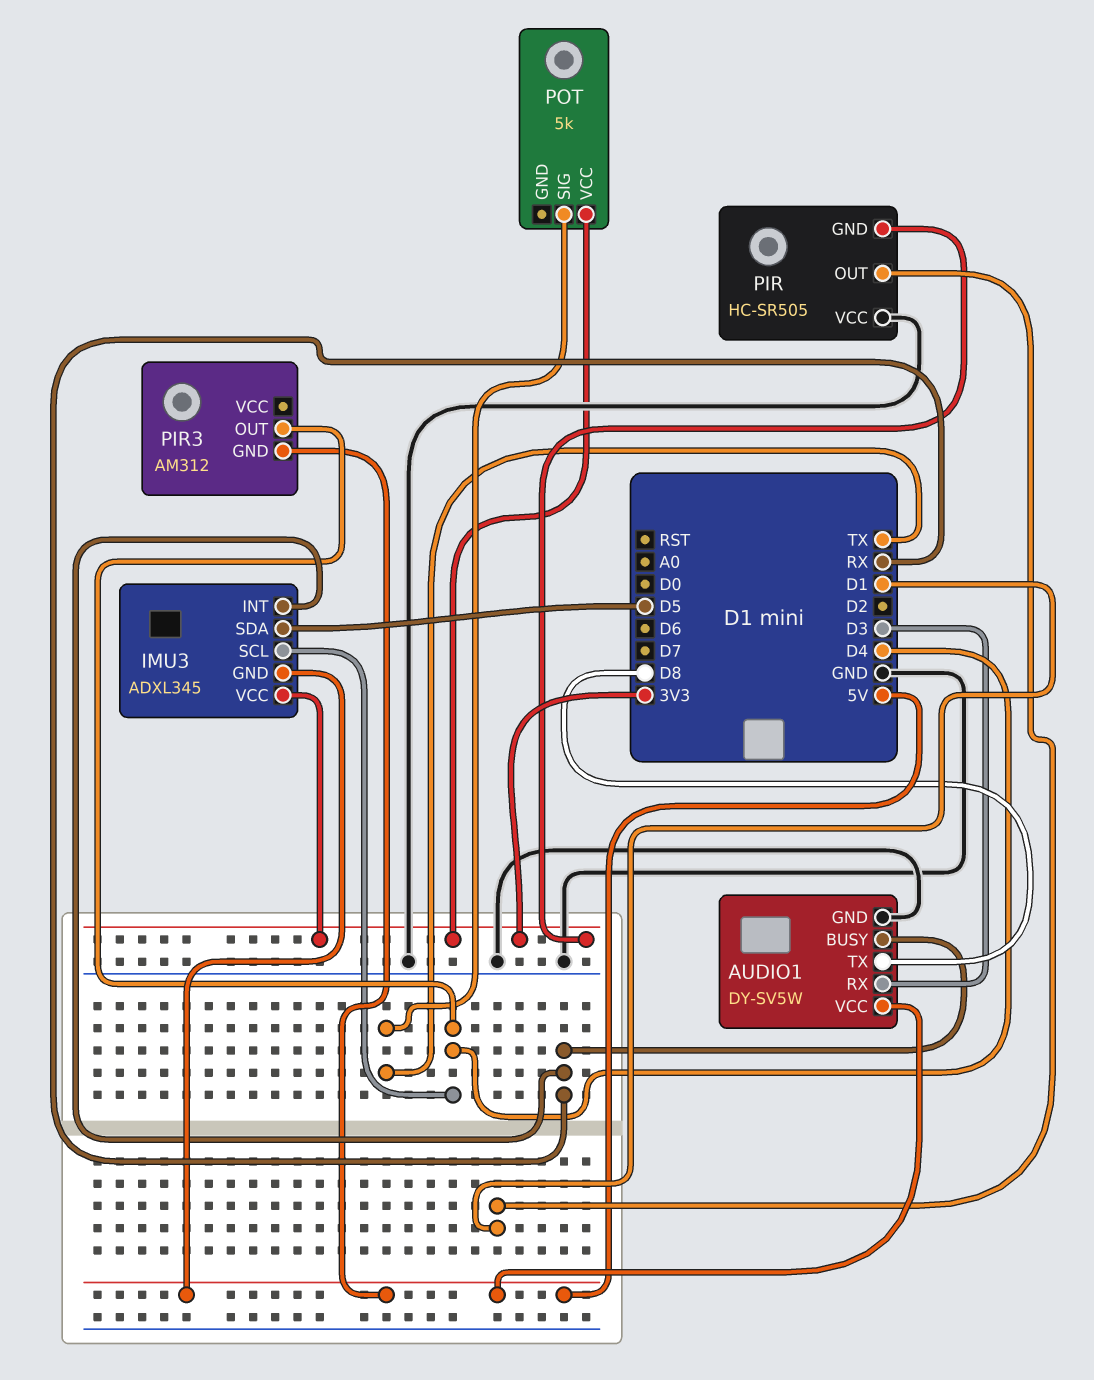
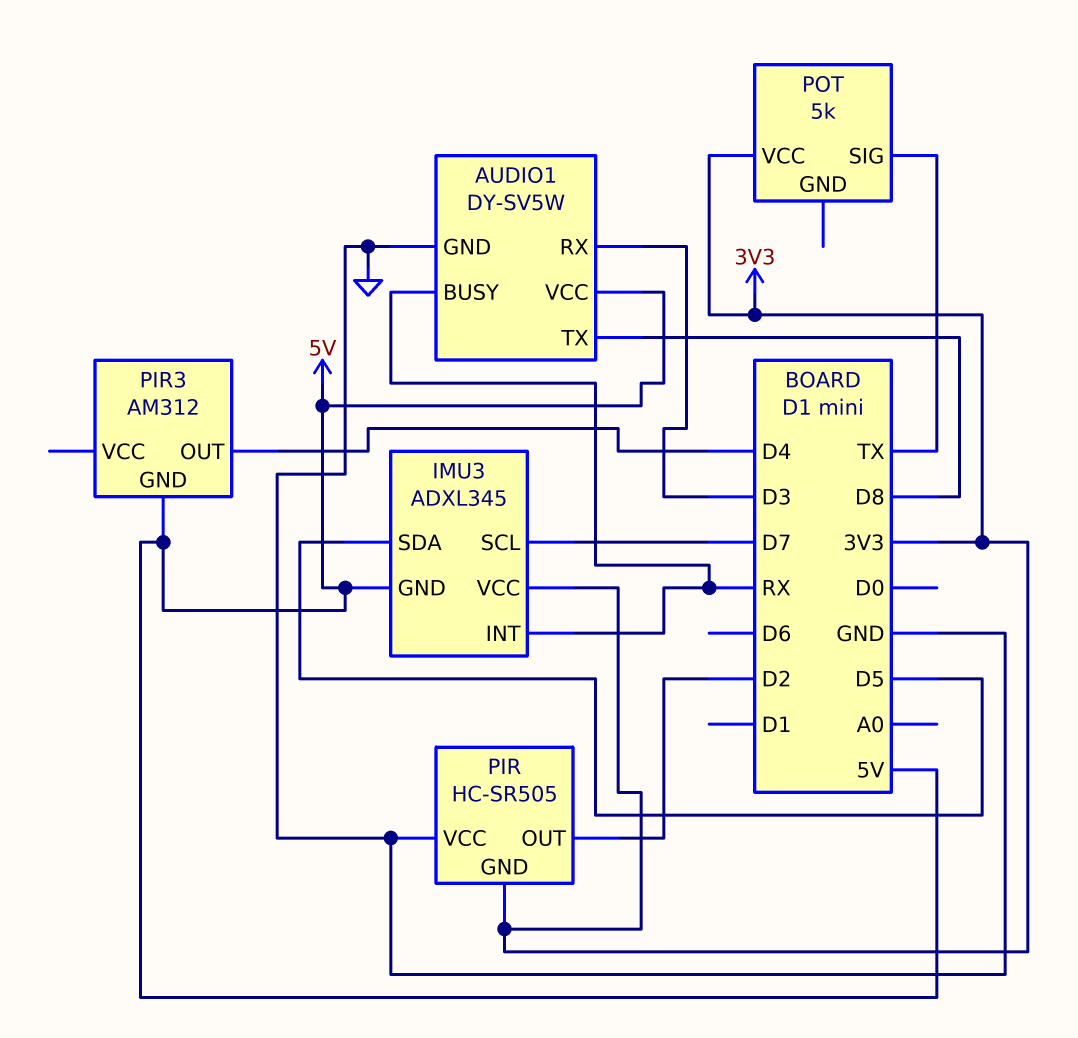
IMU3 pin SCL: D4 -> D7
PIR pin OUT: D1 -> D2

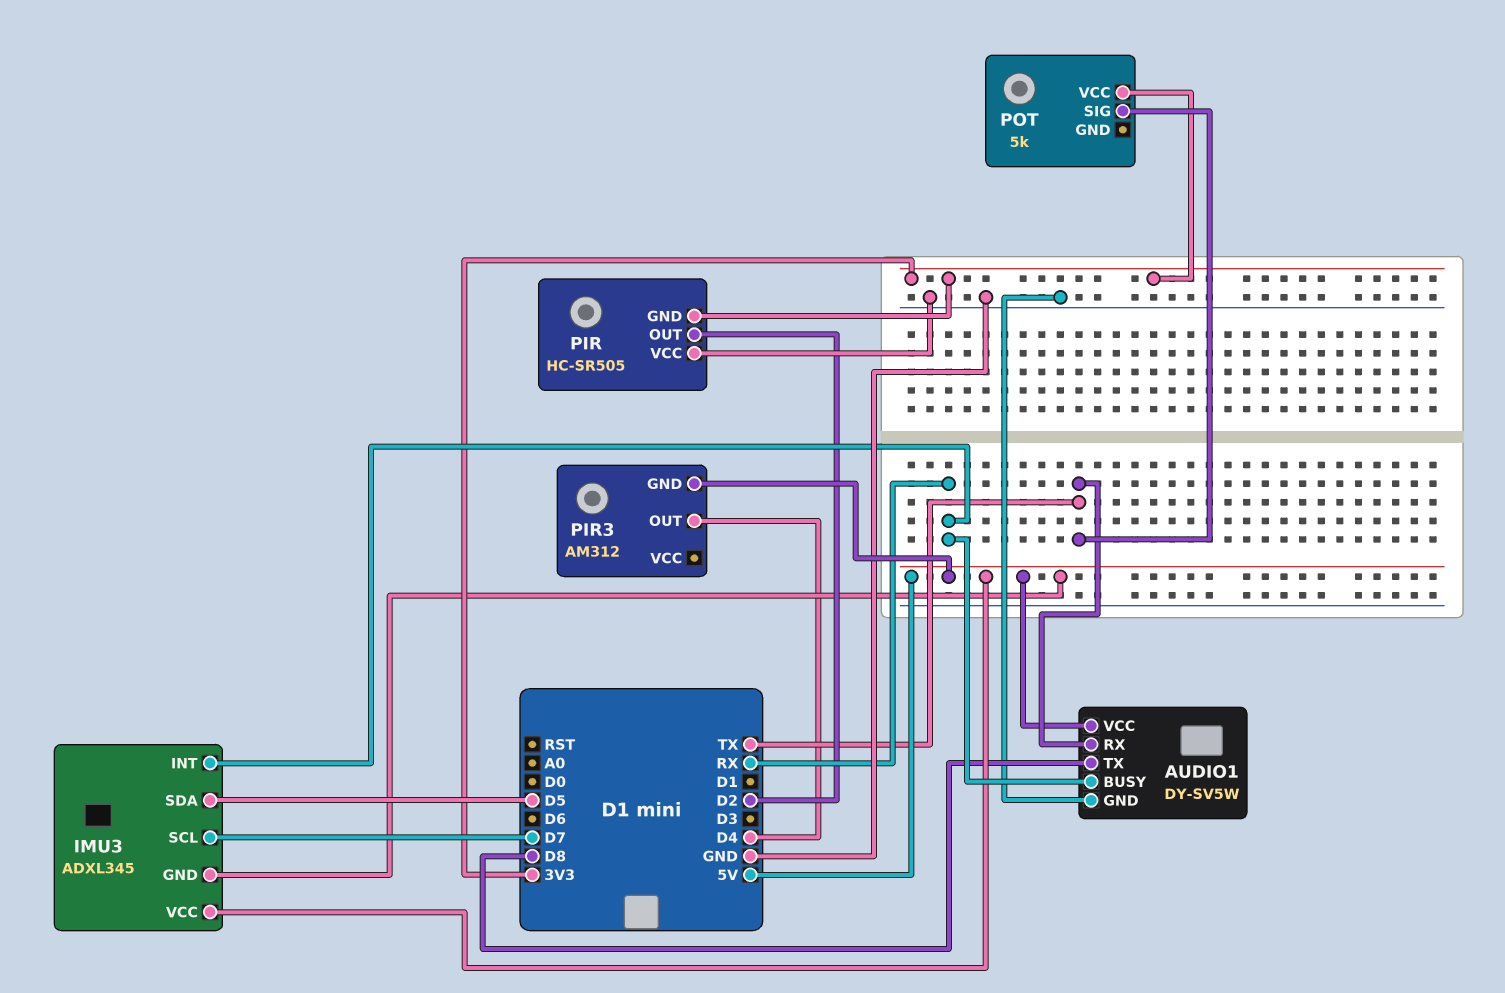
AUDIO1 pin RX: D3 -> TX
IMU3 pin VCC: 3V3 -> 5V

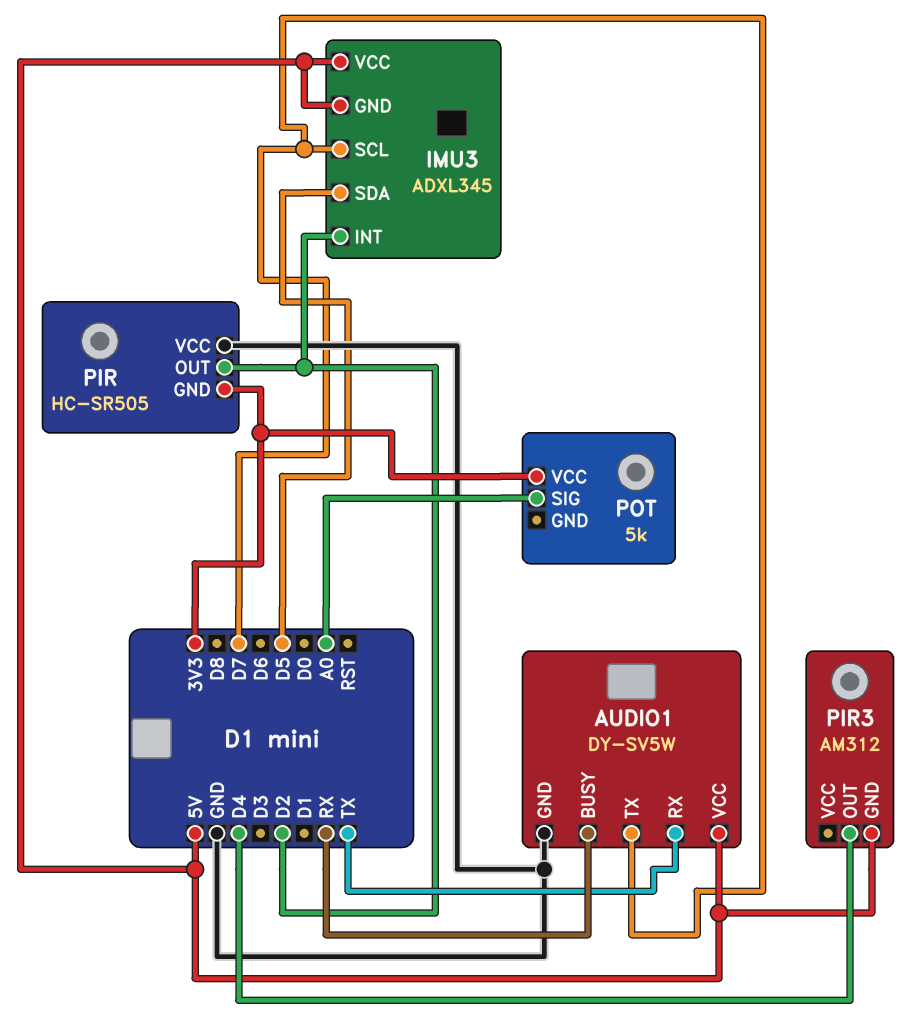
AUDIO1 pin TX: D8 -> D7
IMU3 pin INT: RX -> D2
POT pin SIG: TX -> A0

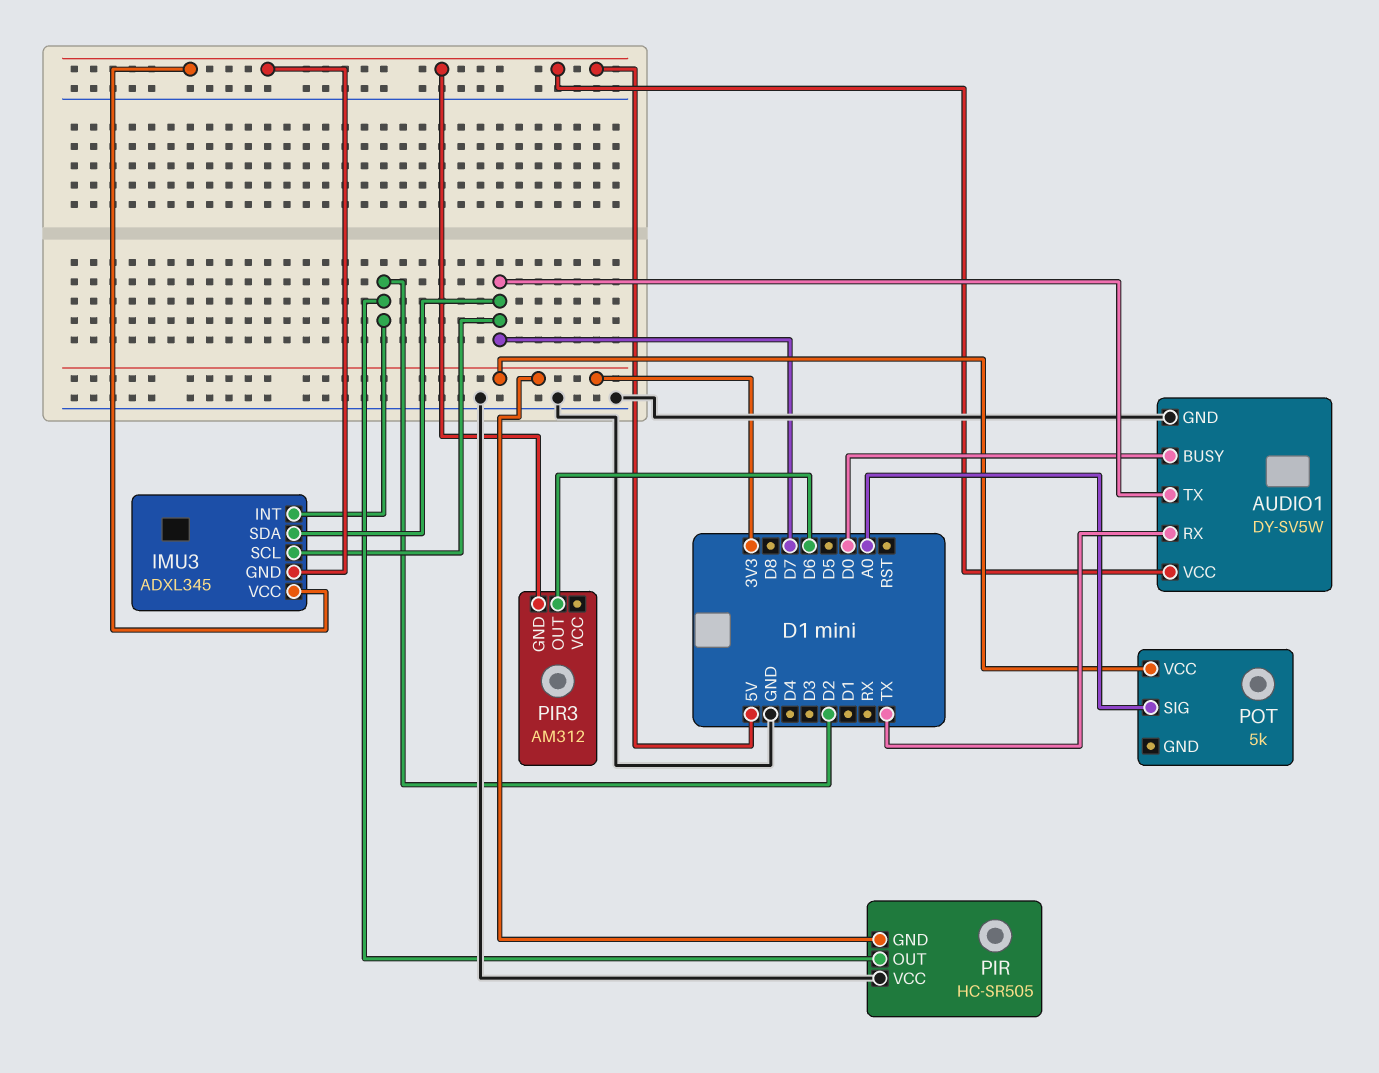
AUDIO1 pin BUSY: RX -> D0
IMU3 pin SDA: D5 -> D7
PIR3 pin OUT: D4 -> D6

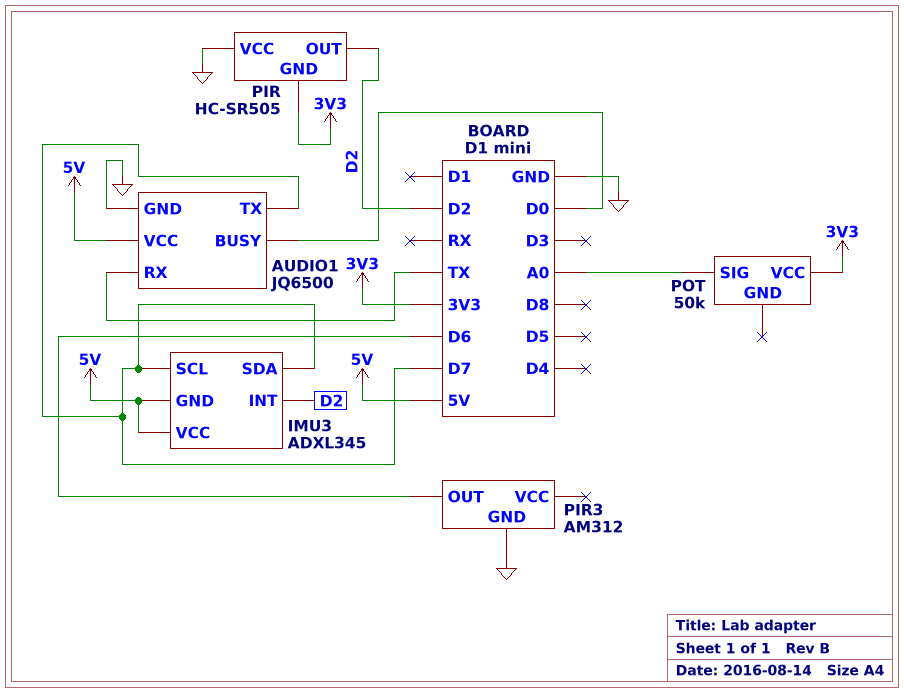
AUDIO1: DY-SV5W -> JQ6500
PIR3 pin GND: 5V -> GND
POT: 5k -> 50k

